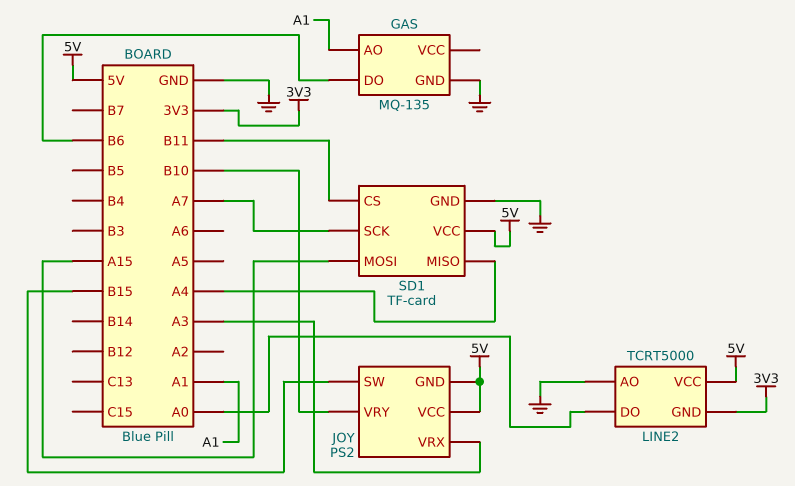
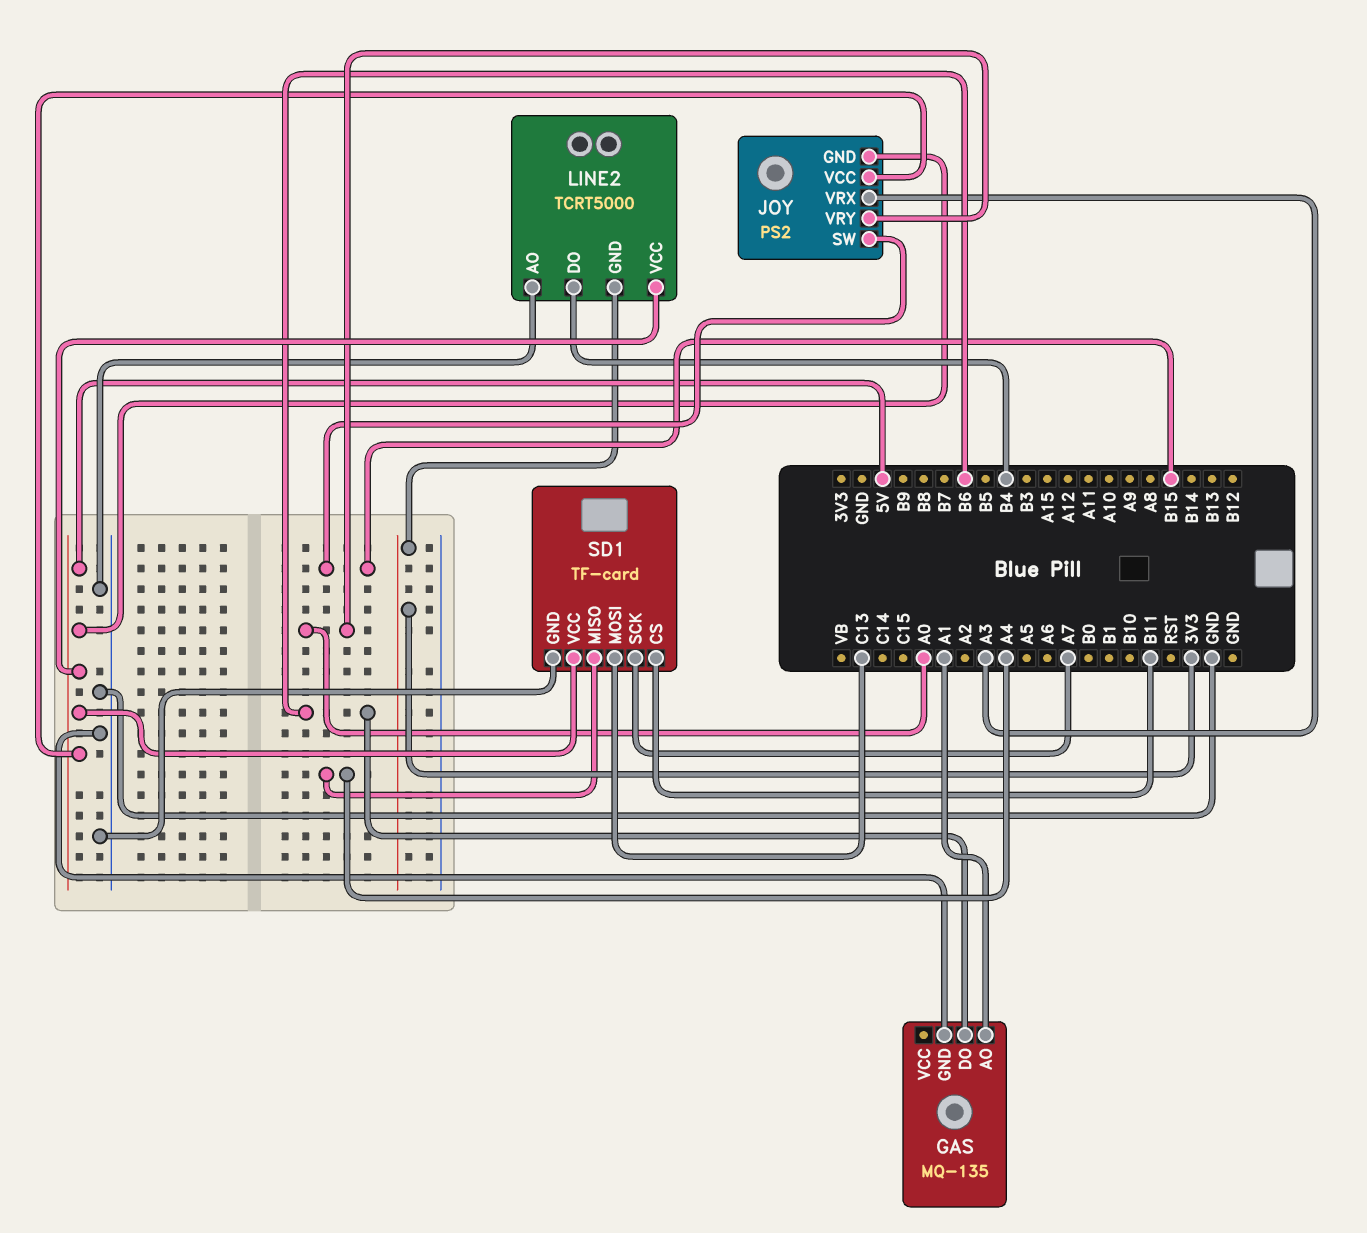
JOY pin VRY: B10 -> A0
LINE2 pin DO: A0 -> B4
SD1 pin MOSI: A15 -> C13

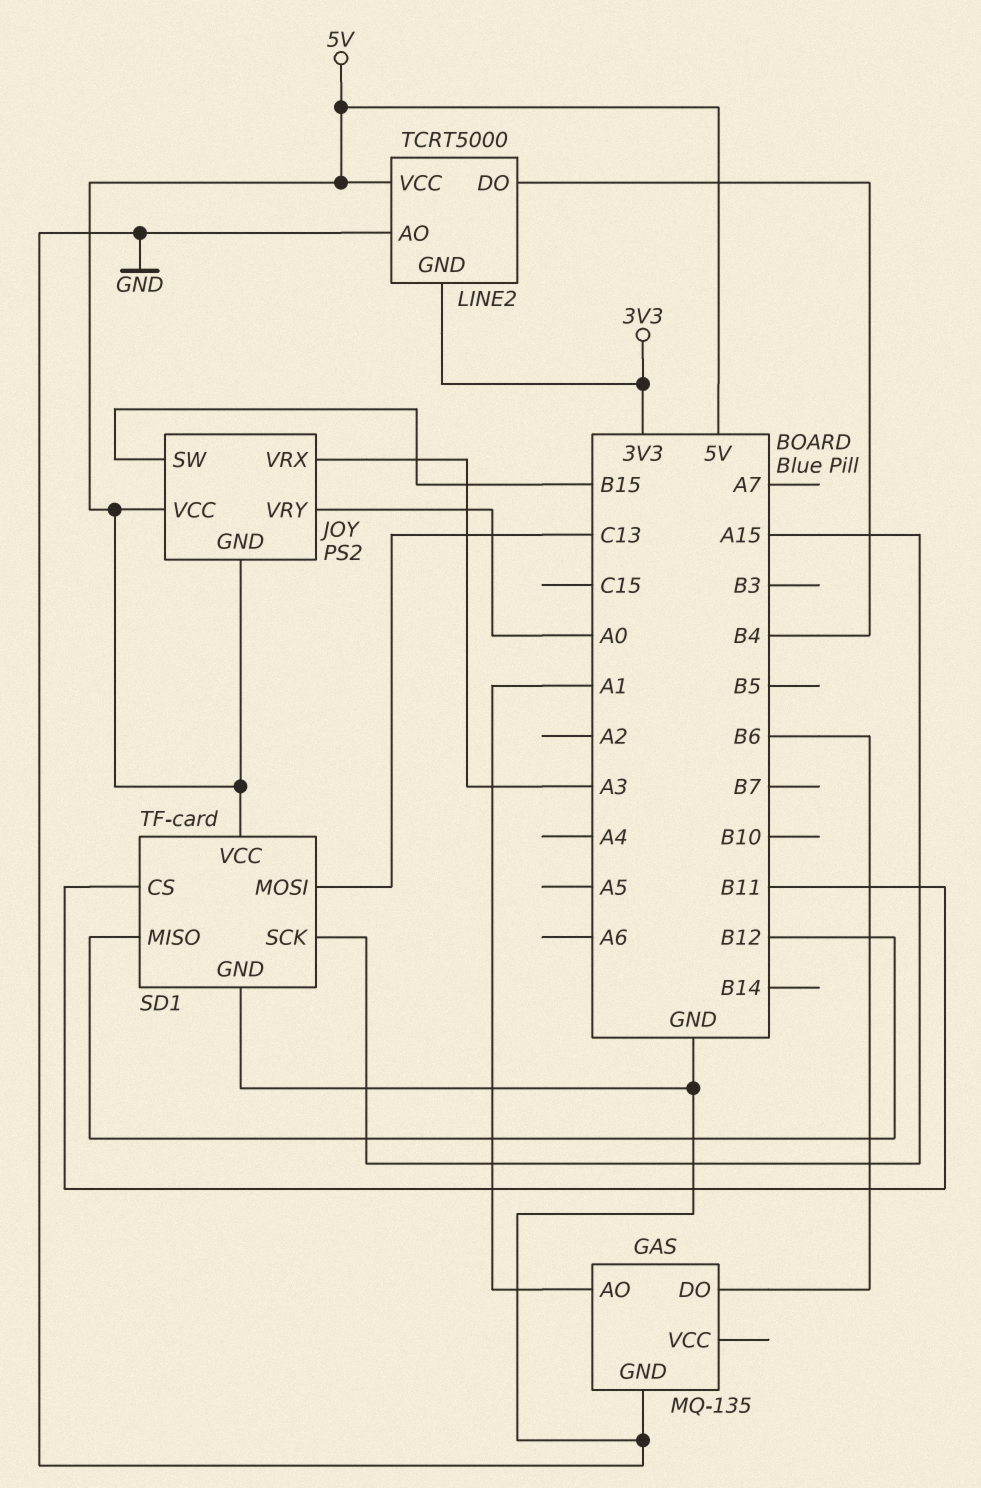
SD1 pin MISO: A4 -> B12
SD1 pin SCK: A7 -> A15

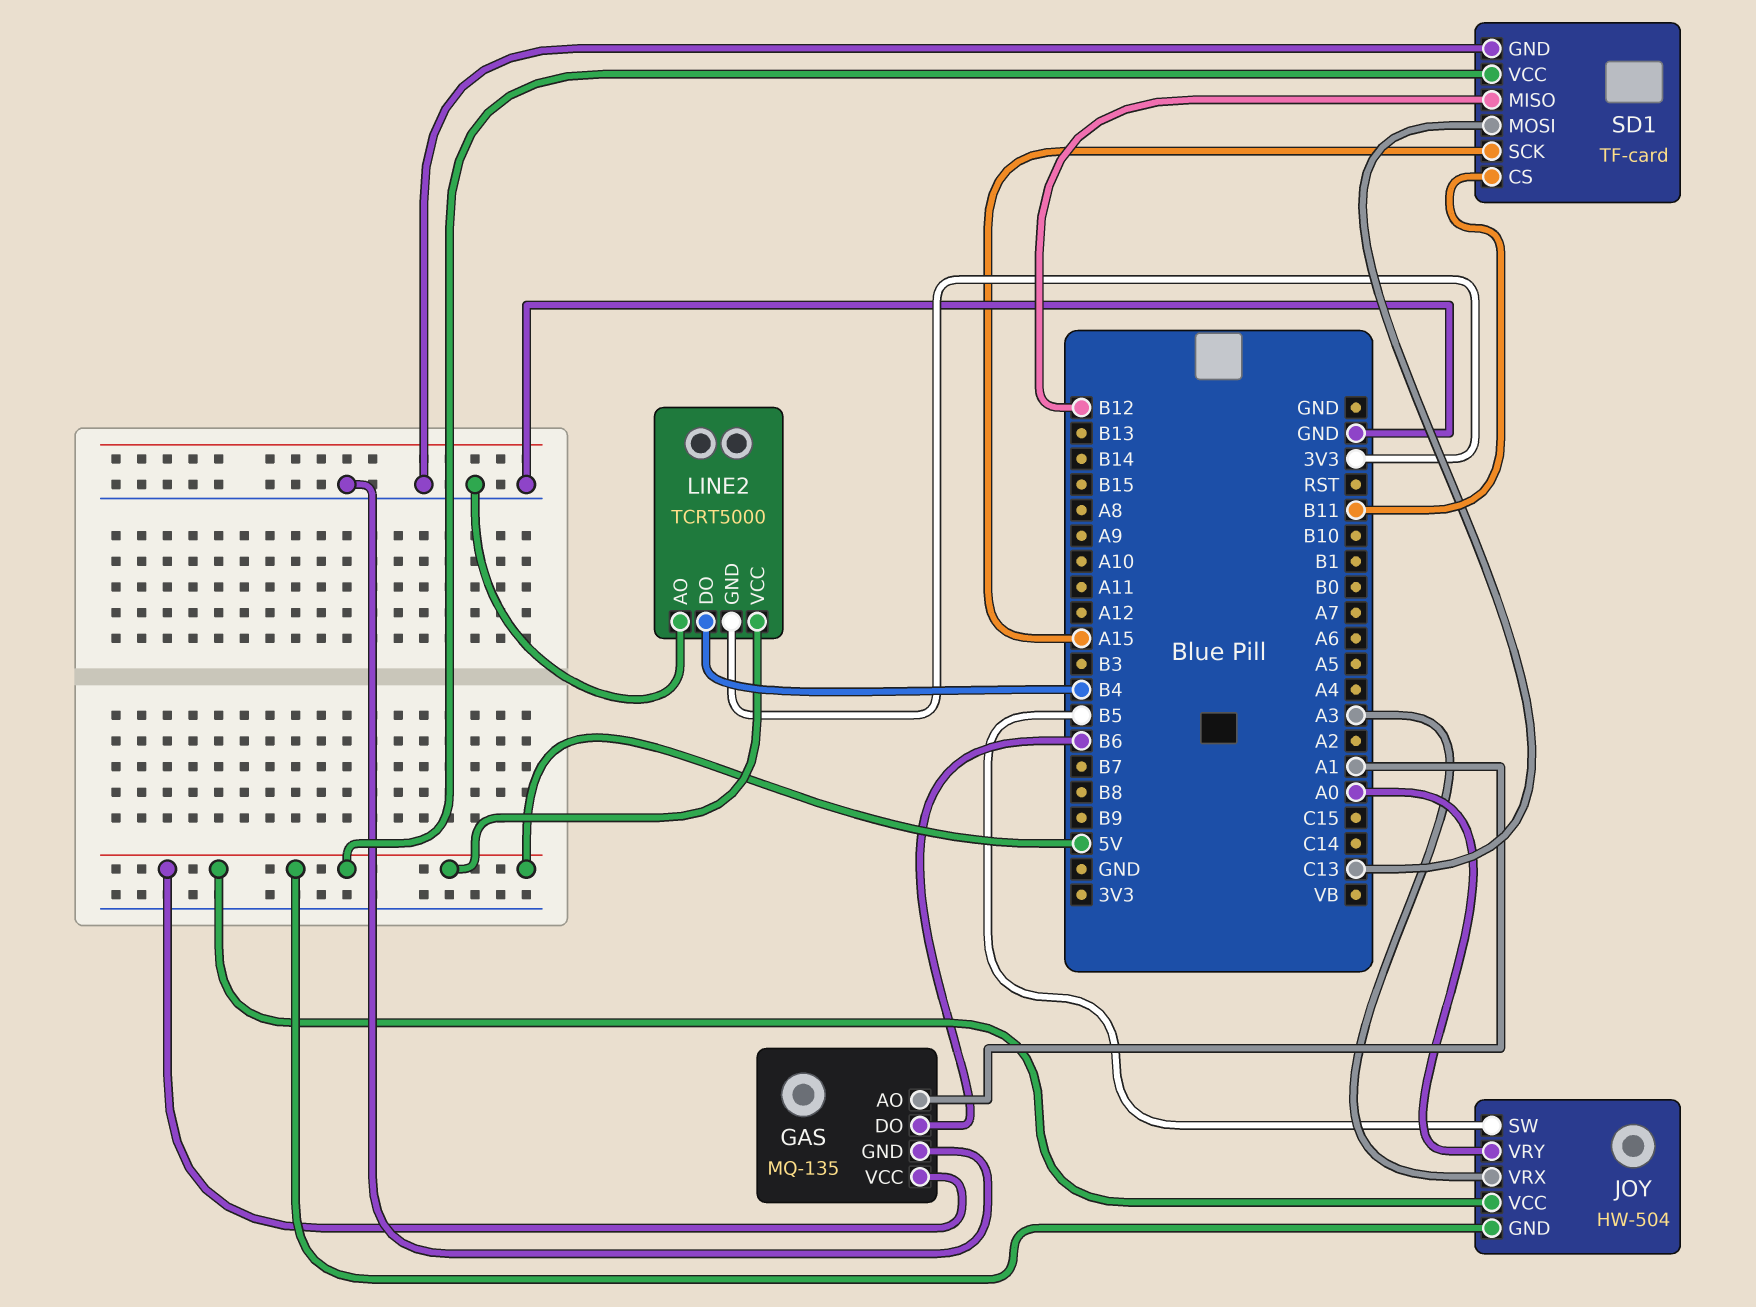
GAS pin VCC: none -> 5V
JOY: PS2 -> HW-504
JOY pin SW: B15 -> B5

